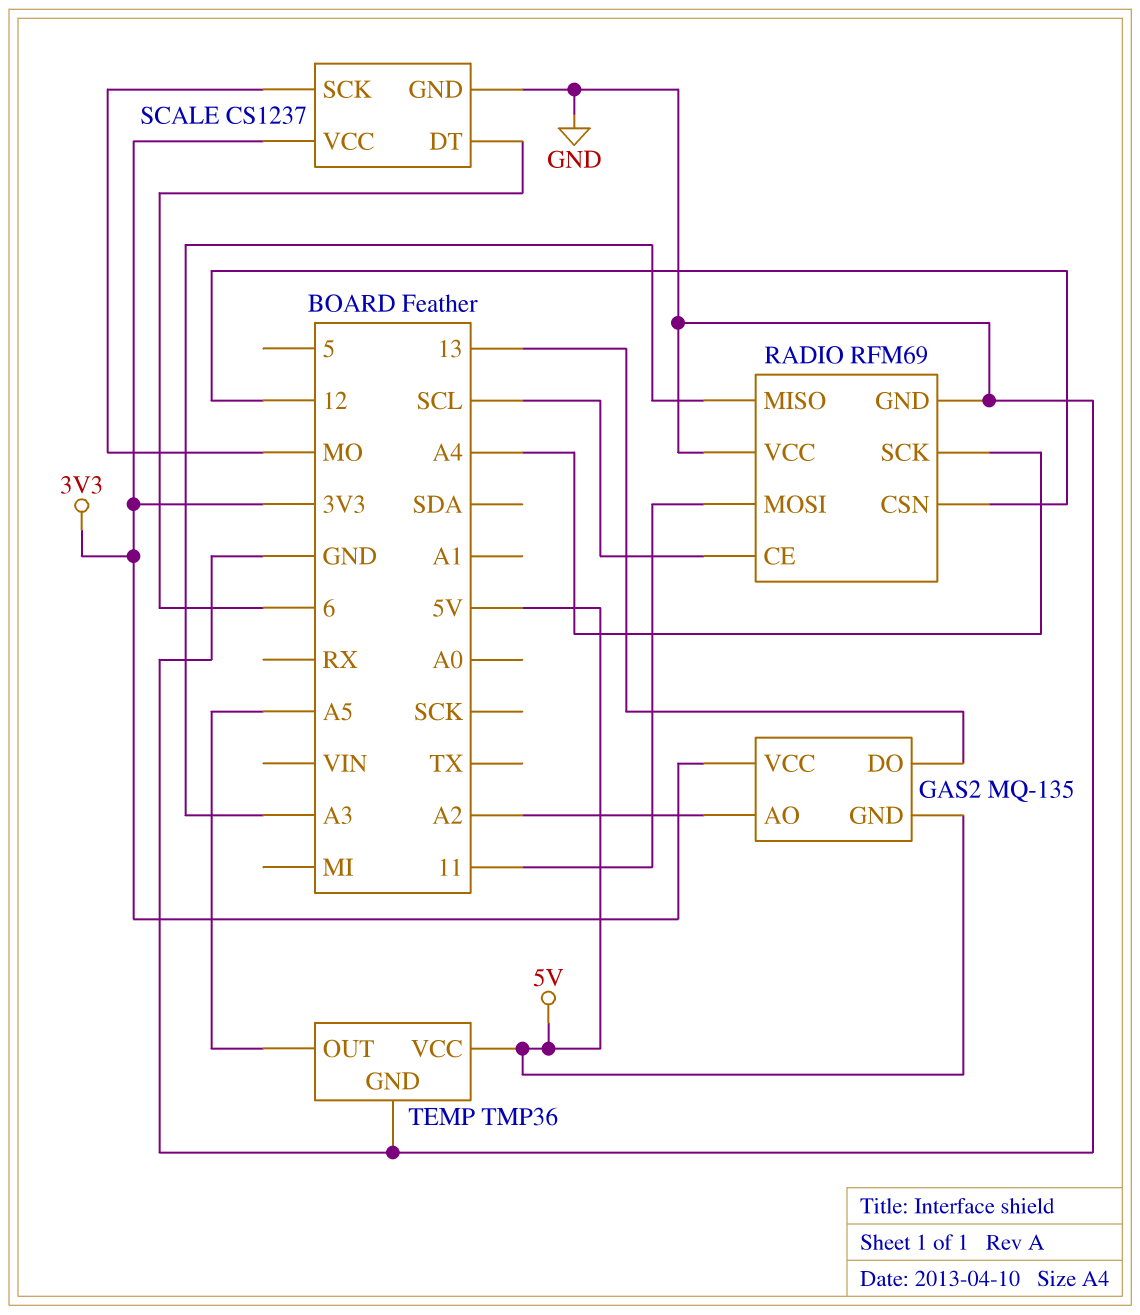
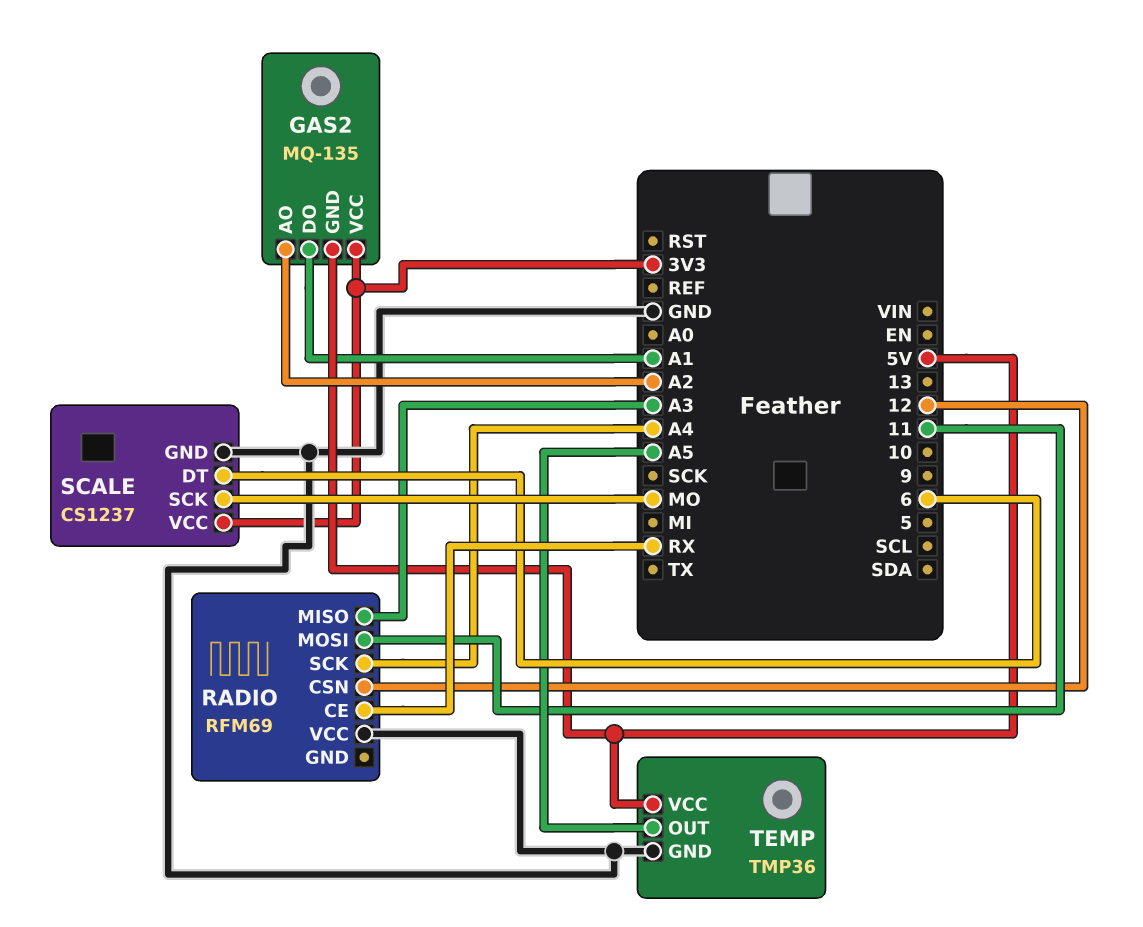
GAS2 pin DO: 13 -> A1
RADIO pin CE: SCL -> RX
RADIO pin GND: GND -> none

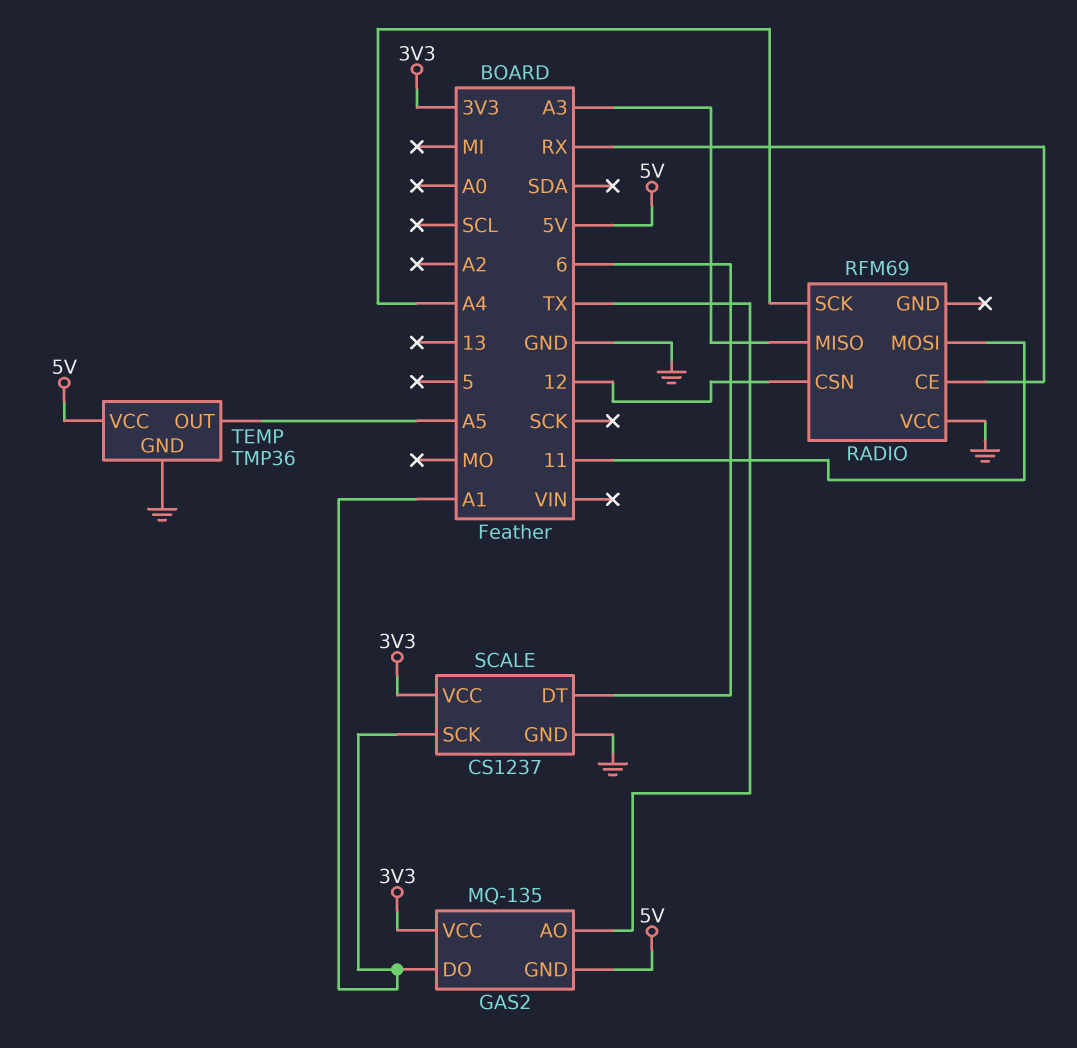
GAS2 pin AO: A2 -> TX
SCALE pin SCK: MO -> A1

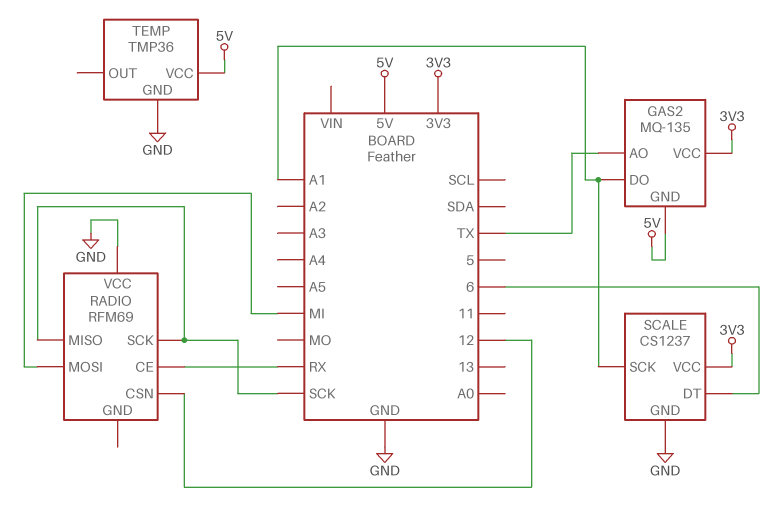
RADIO pin MISO: A3 -> SCK
RADIO pin MOSI: 11 -> MI
RADIO pin SCK: A4 -> SCK
TEMP pin OUT: A5 -> none

